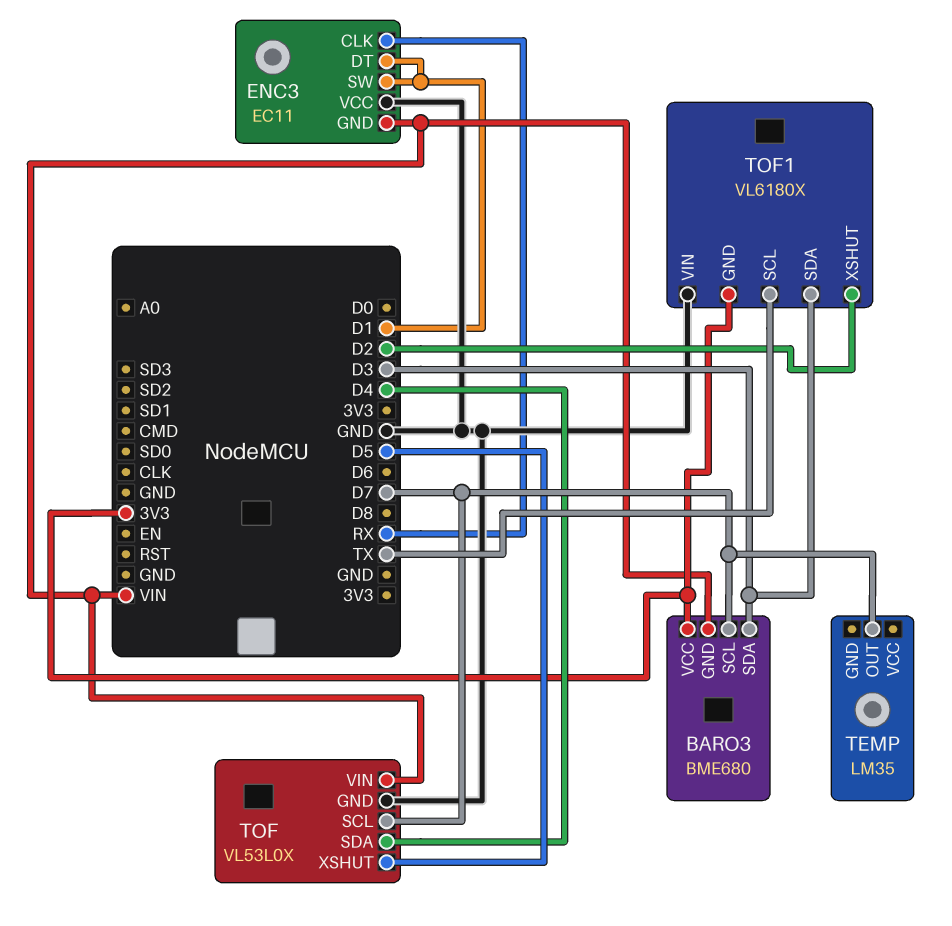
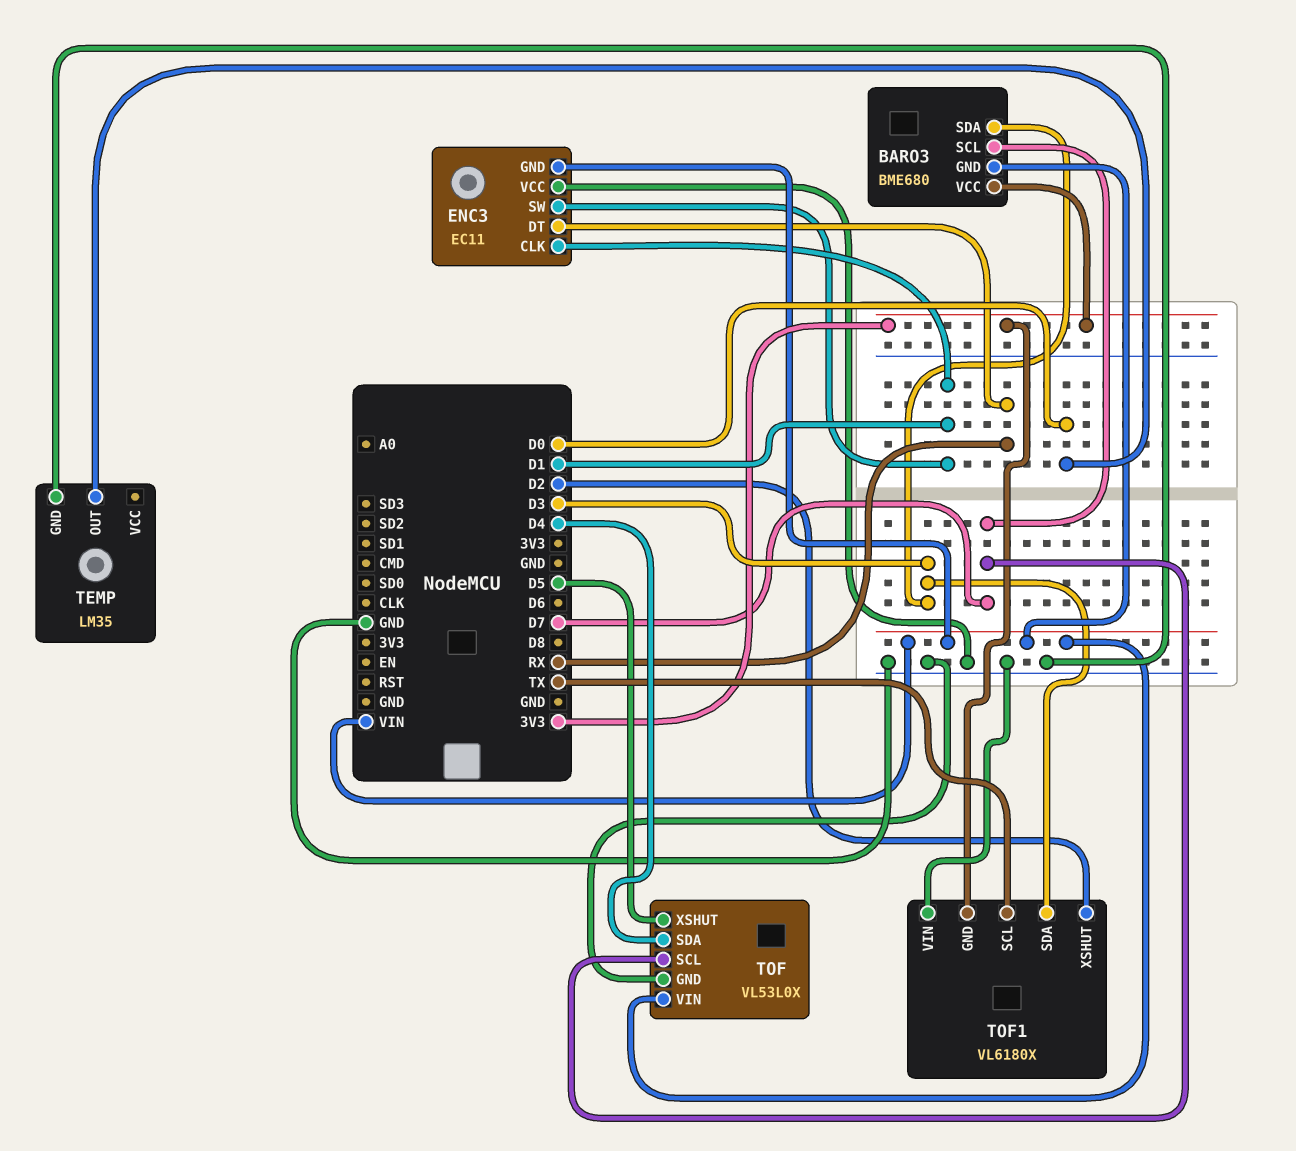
ENC3 pin CLK: RX -> D1
ENC3 pin DT: D1 -> RX
TEMP pin GND: none -> GND
TEMP pin OUT: D7 -> D0

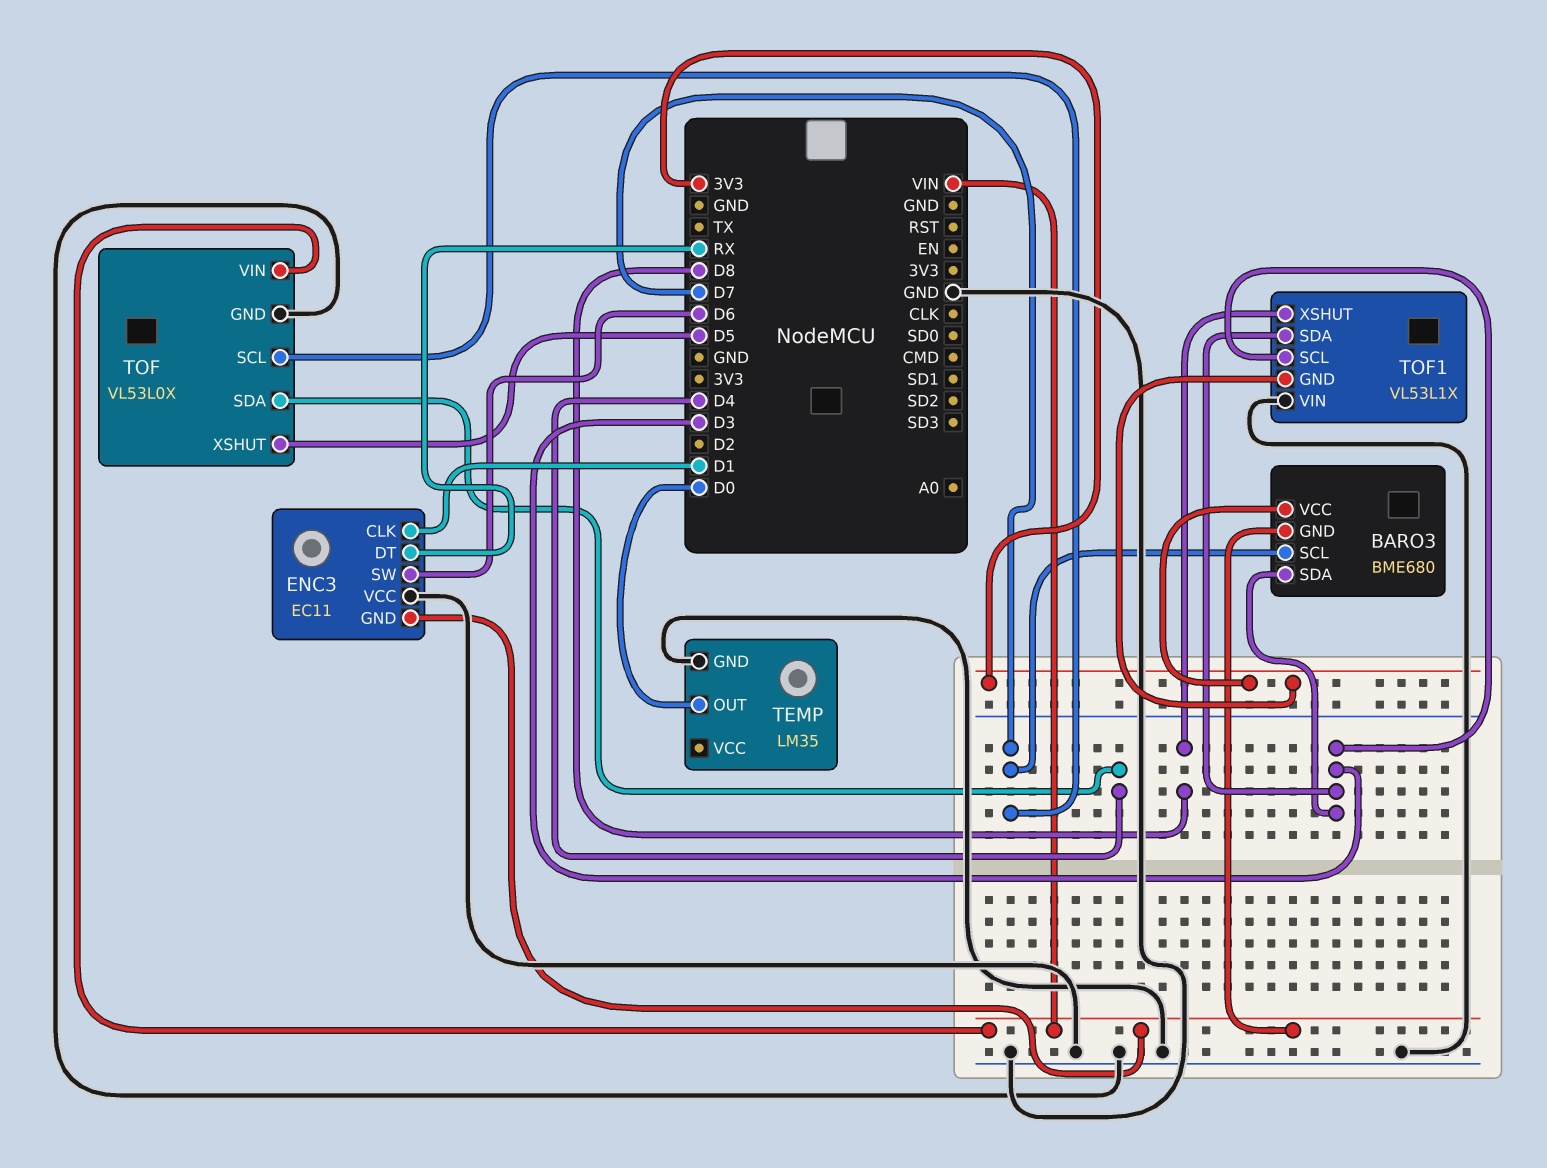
ENC3 pin SW: D1 -> D6
TOF1: VL6180X -> VL53L1X
TOF1 pin SCL: TX -> D3
TOF1 pin XSHUT: D2 -> D8

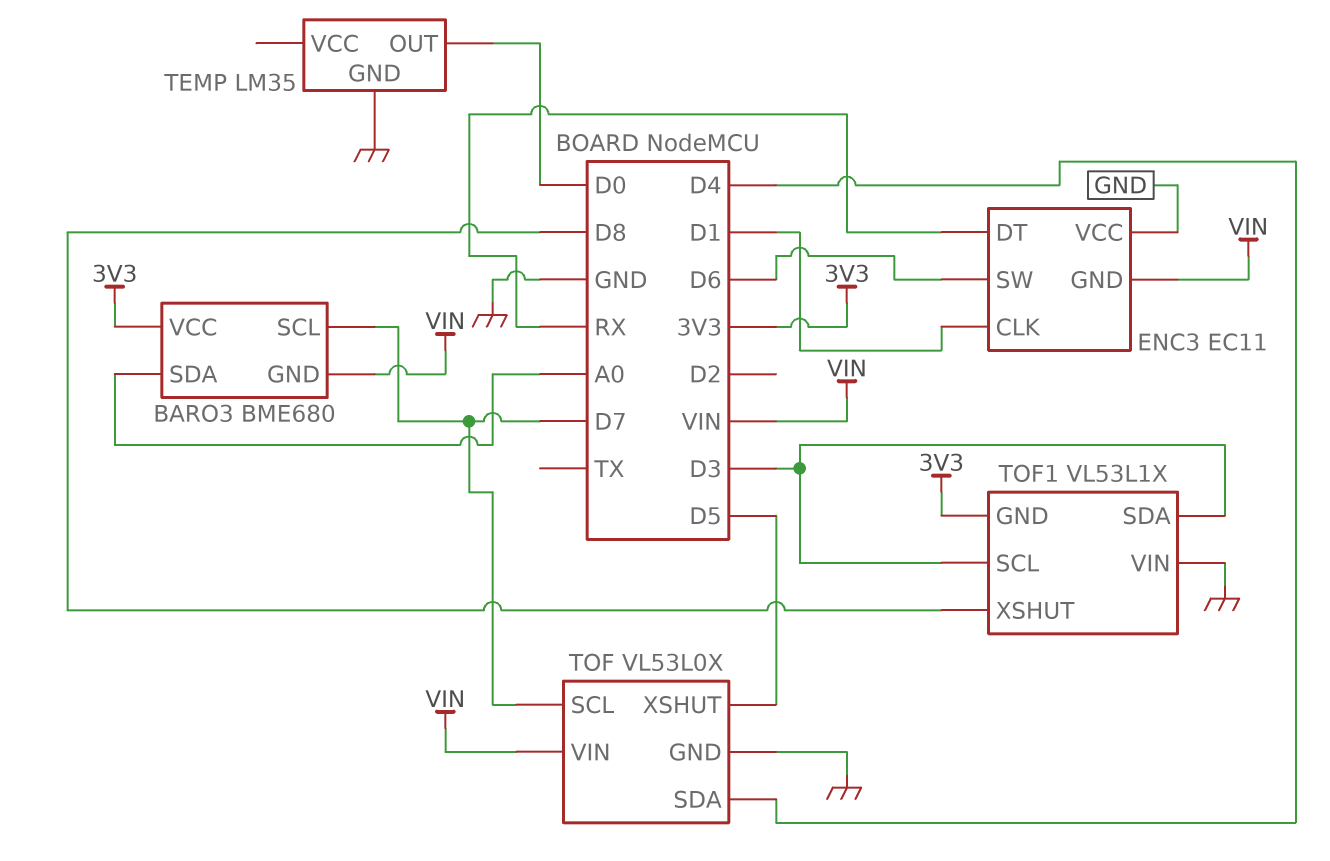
BARO3 pin SDA: D3 -> A0

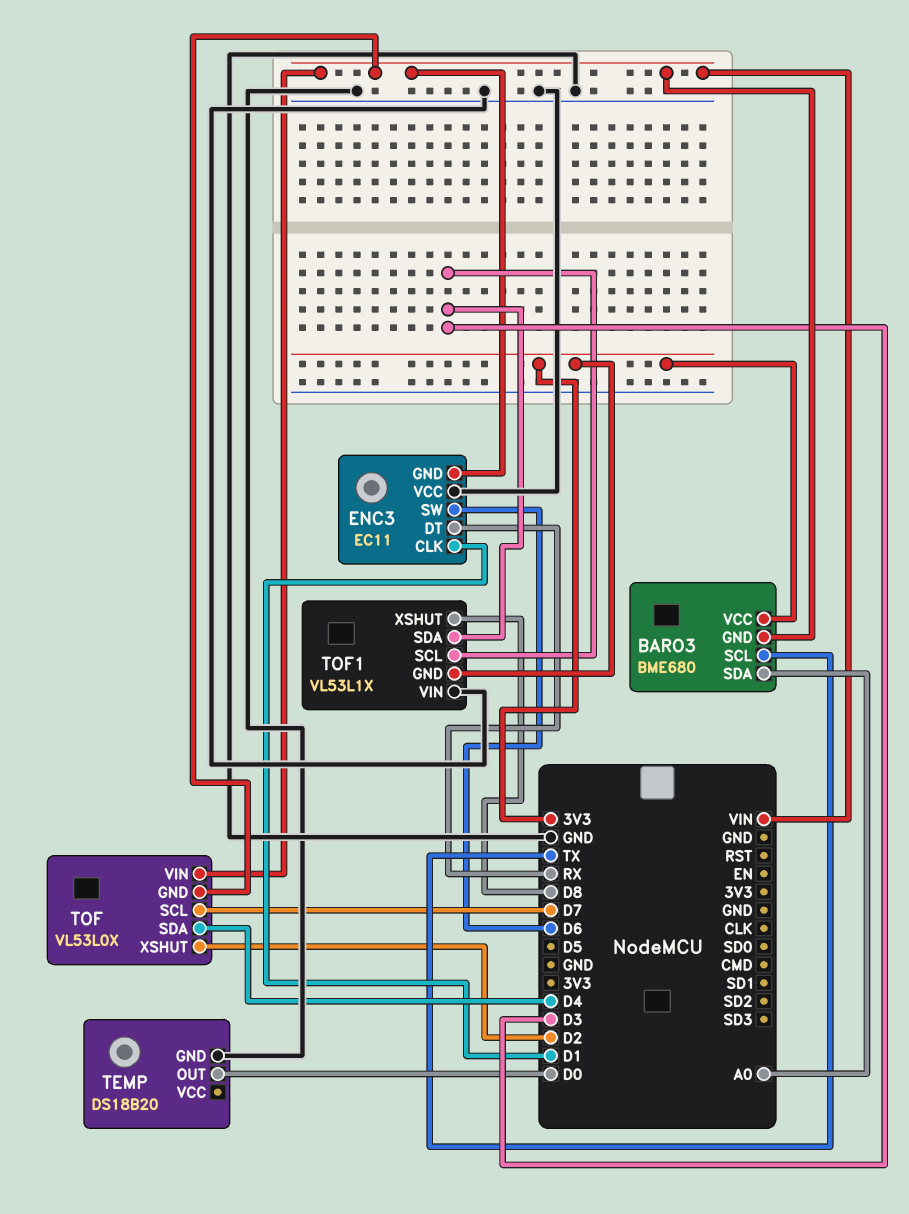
BARO3 pin SCL: D7 -> TX
TEMP: LM35 -> DS18B20
TOF pin GND: GND -> VIN
TOF pin XSHUT: D5 -> D2

